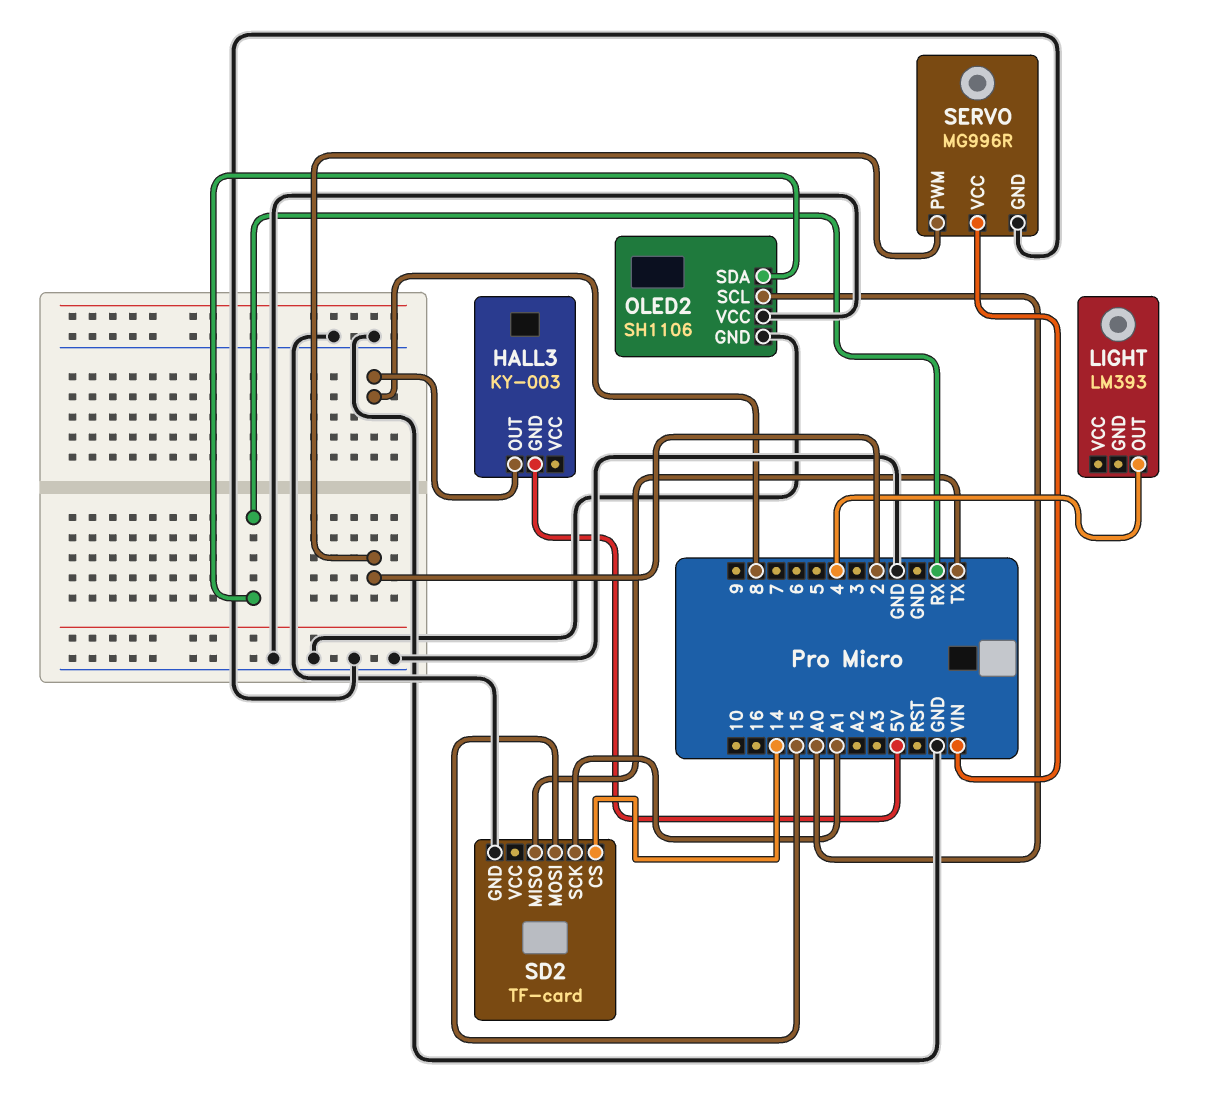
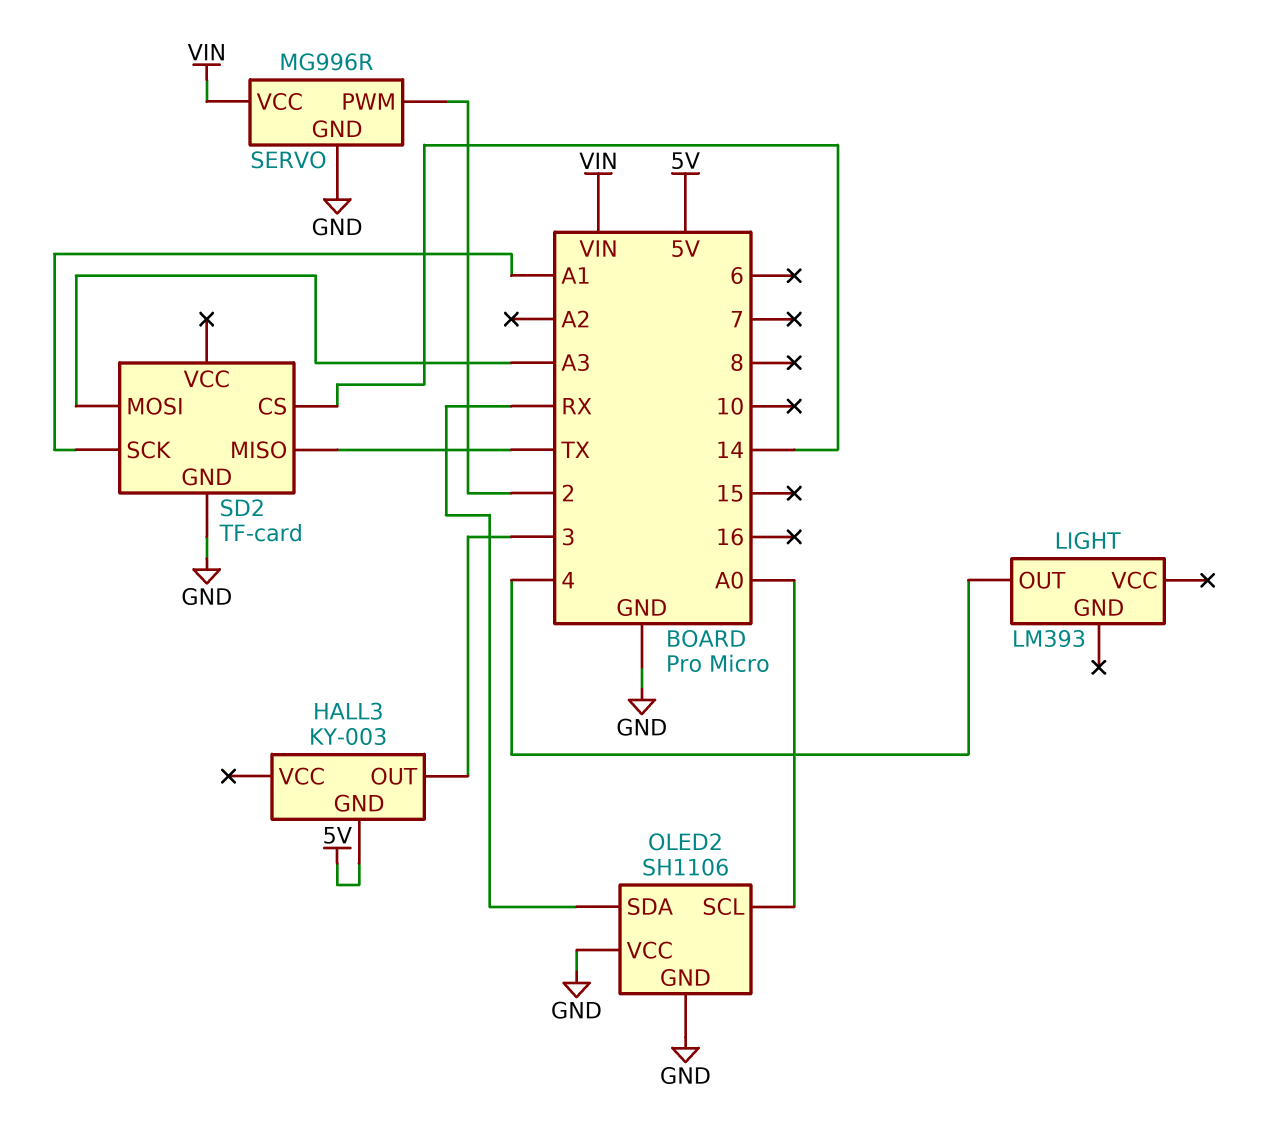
HALL3 pin OUT: 8 -> 3
SD2 pin MOSI: 15 -> A3

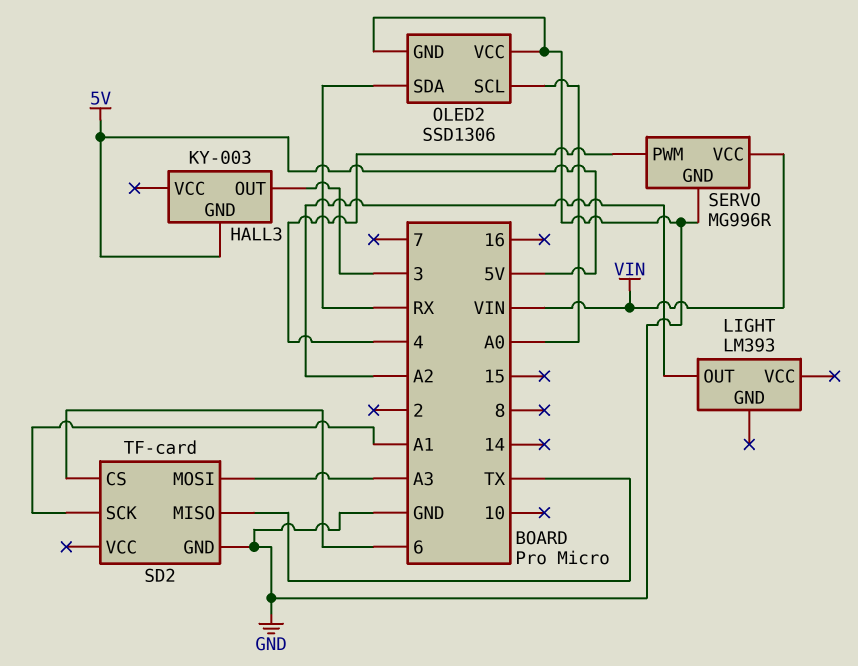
LIGHT pin OUT: 4 -> A2
OLED2: SH1106 -> SSD1306
SD2 pin CS: 14 -> 6
SERVO pin PWM: 2 -> 4

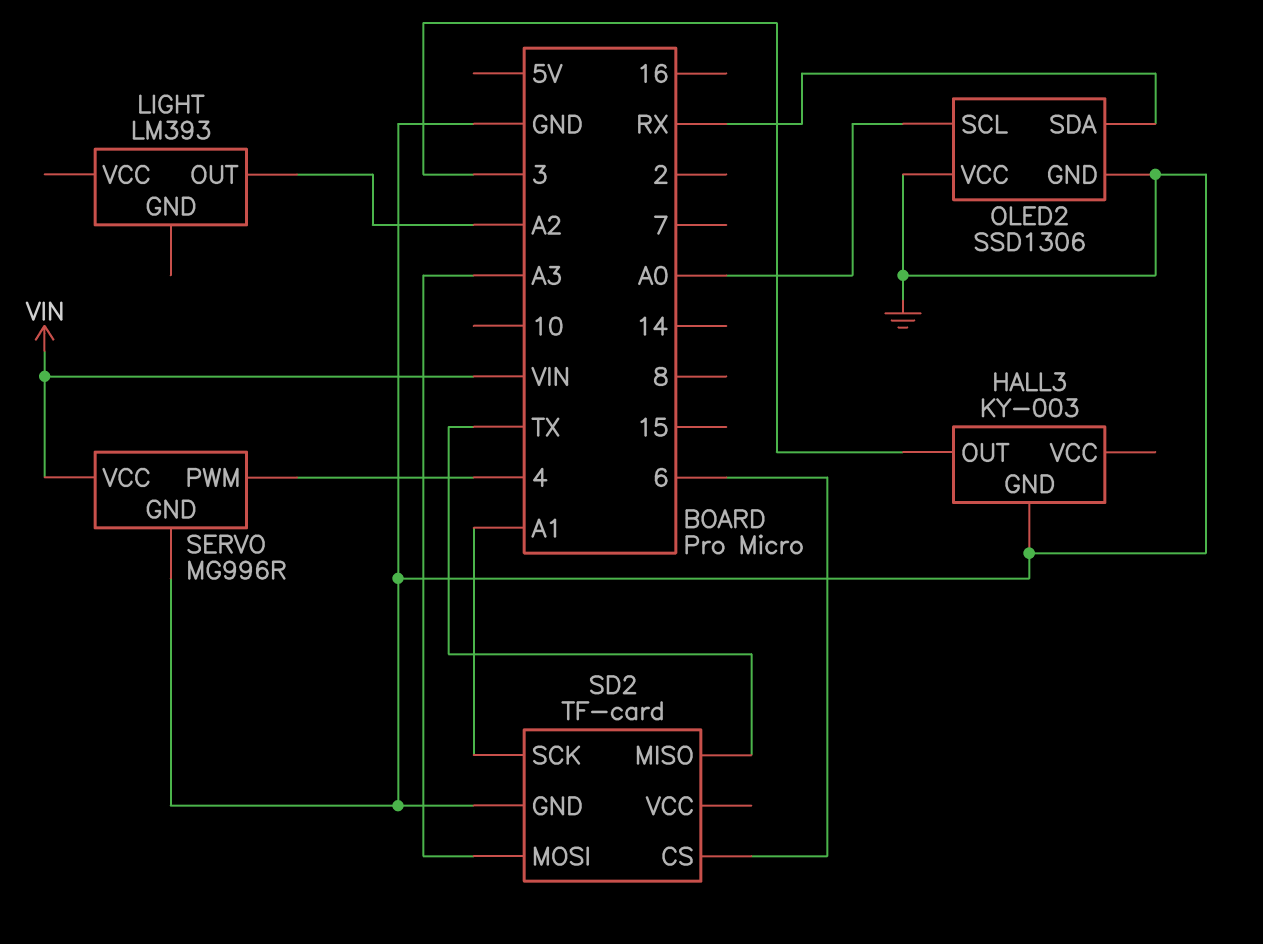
HALL3 pin GND: 5V -> GND

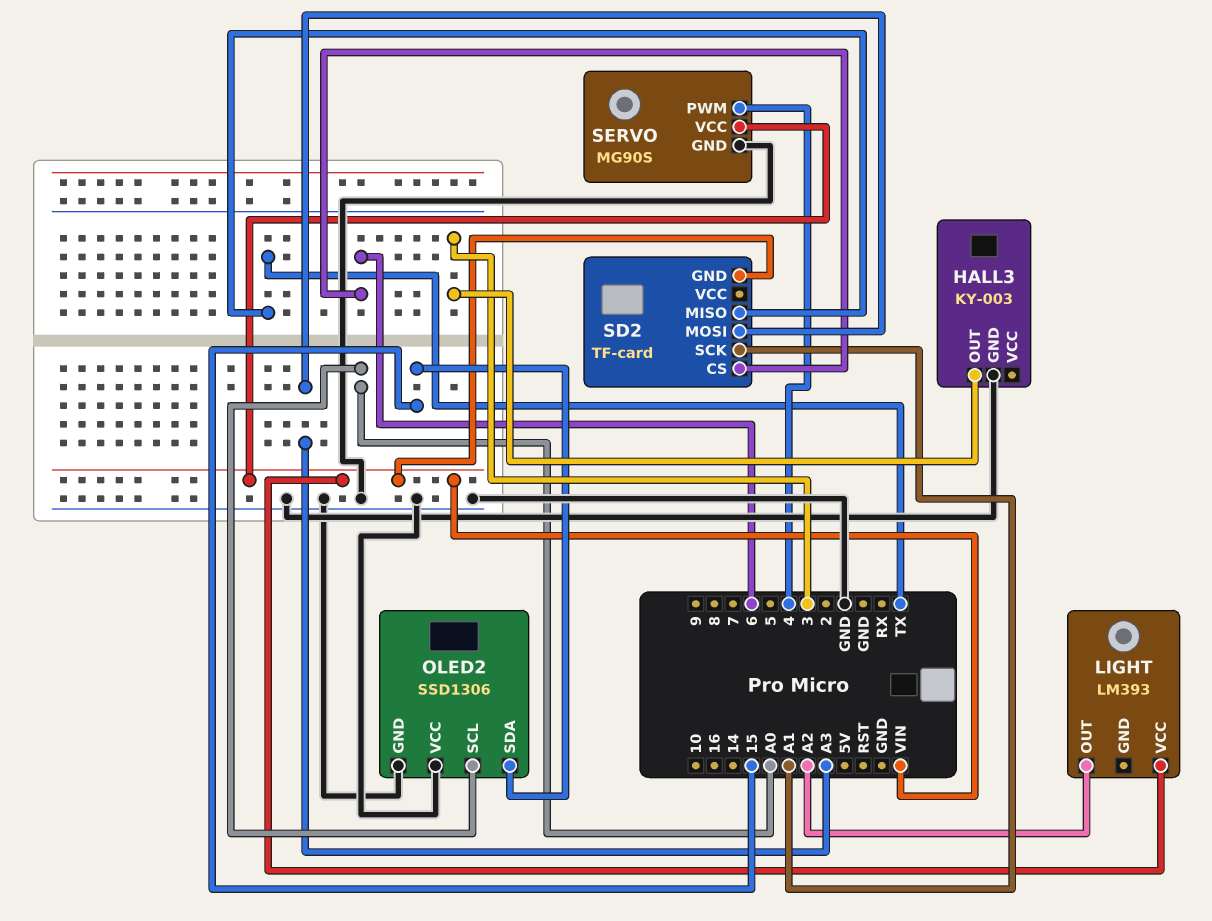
LIGHT pin VCC: none -> VIN
OLED2 pin SDA: RX -> 15
SD2 pin GND: GND -> VIN
SERVO: MG996R -> MG90S

